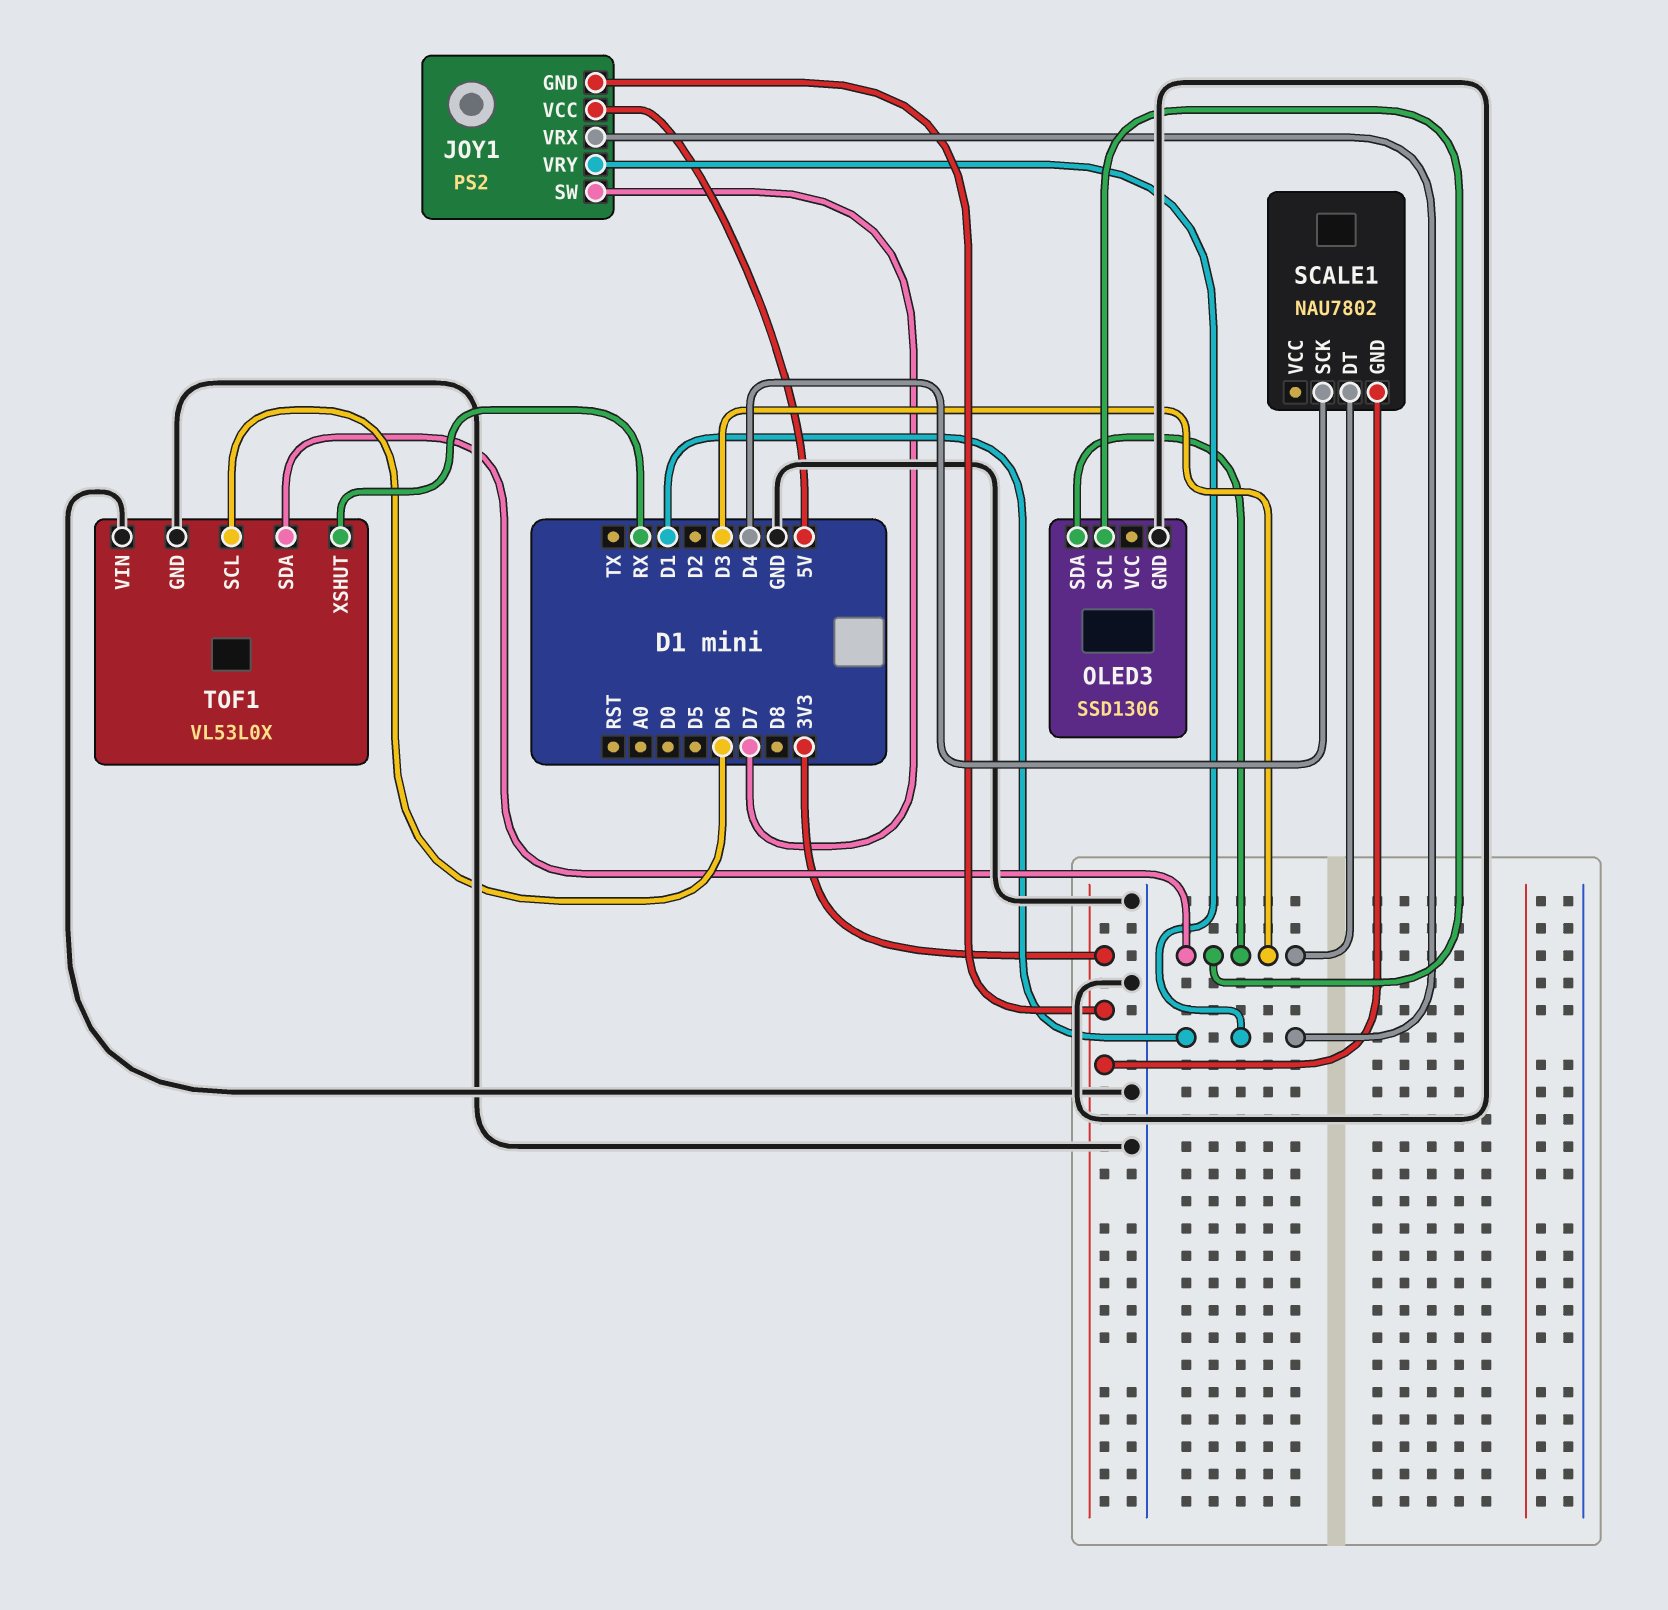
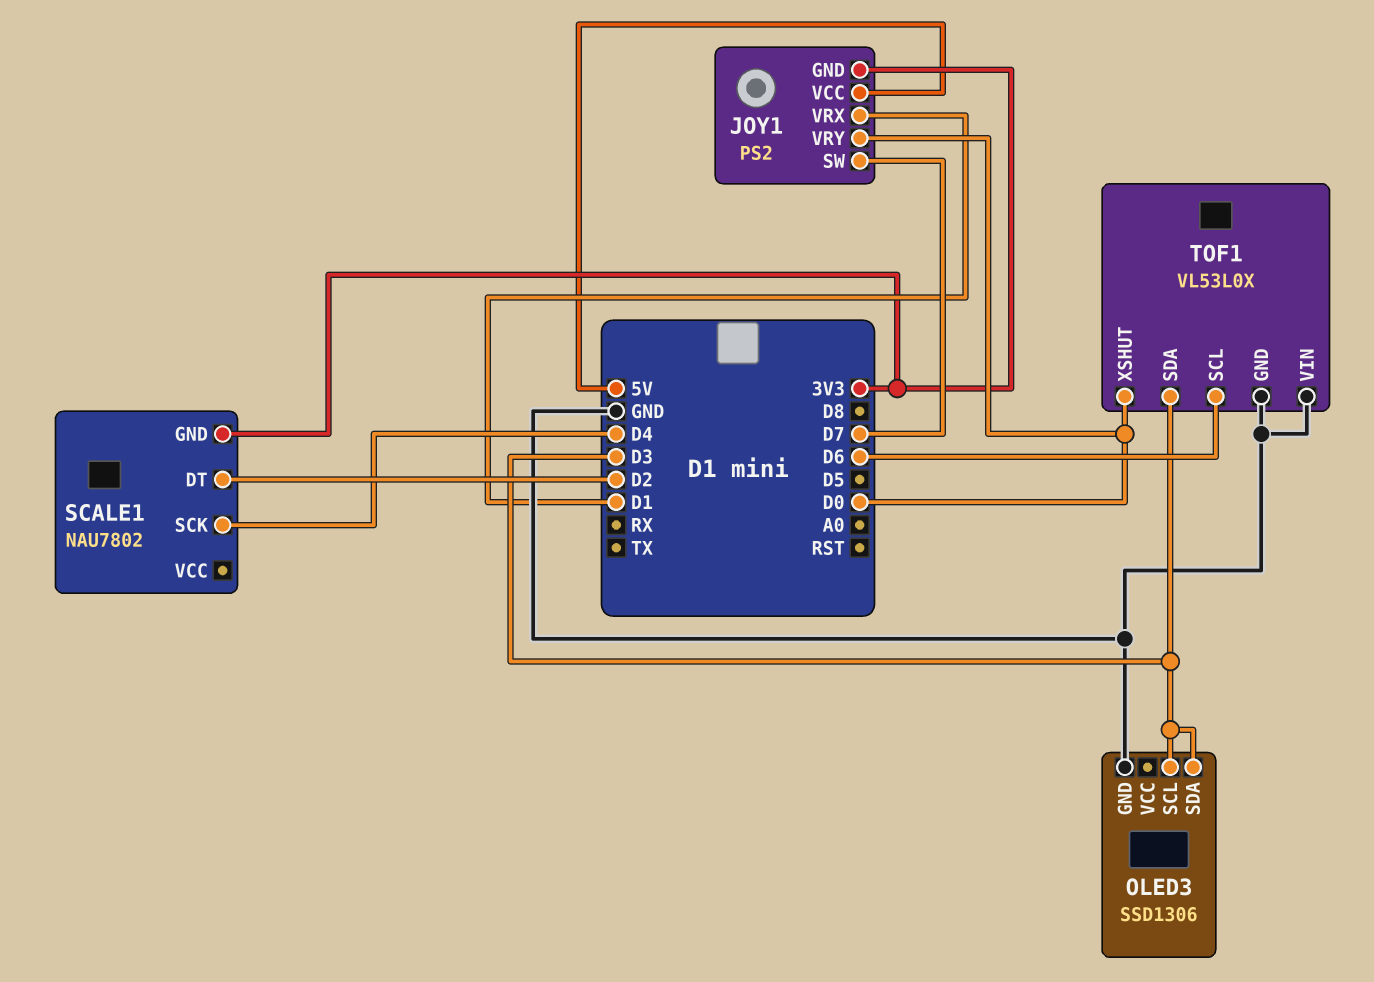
JOY1 pin VRY: D1 -> D0
SCALE1 pin DT: D3 -> D2
TOF1 pin XSHUT: RX -> D0

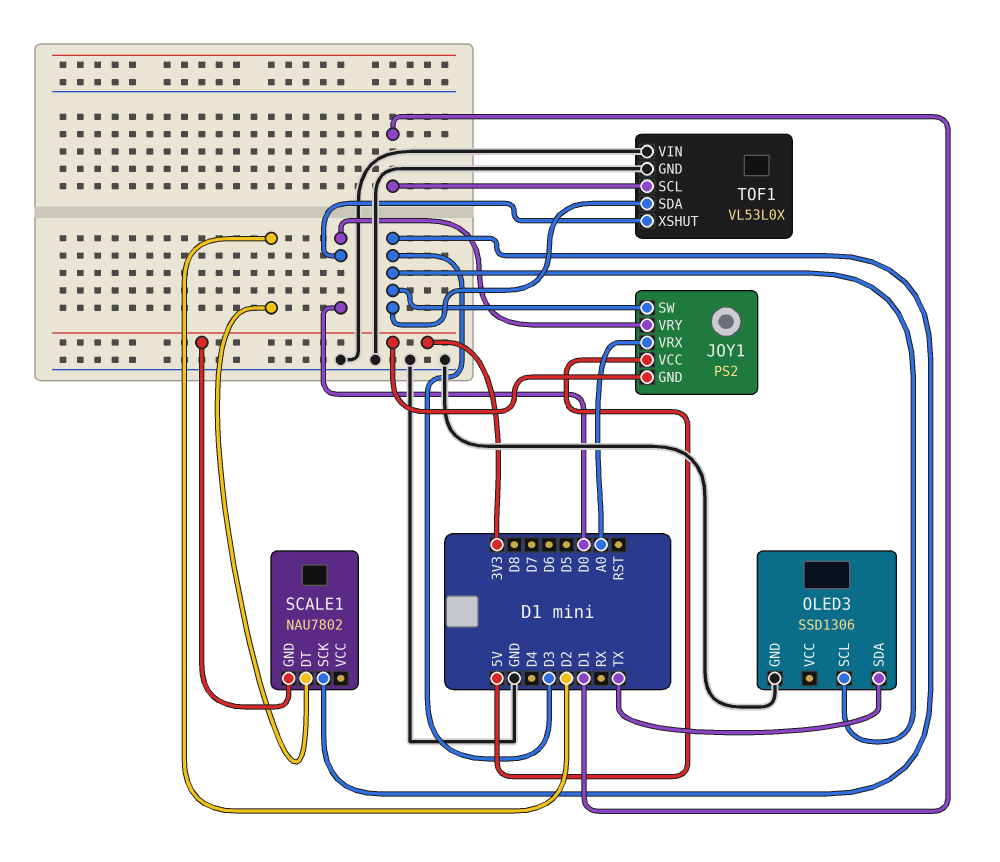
JOY1 pin SW: D7 -> D3
JOY1 pin VRX: D1 -> A0
OLED3 pin SDA: D3 -> TX
SCALE1 pin SCK: D4 -> D3
TOF1 pin SCL: D6 -> D1

